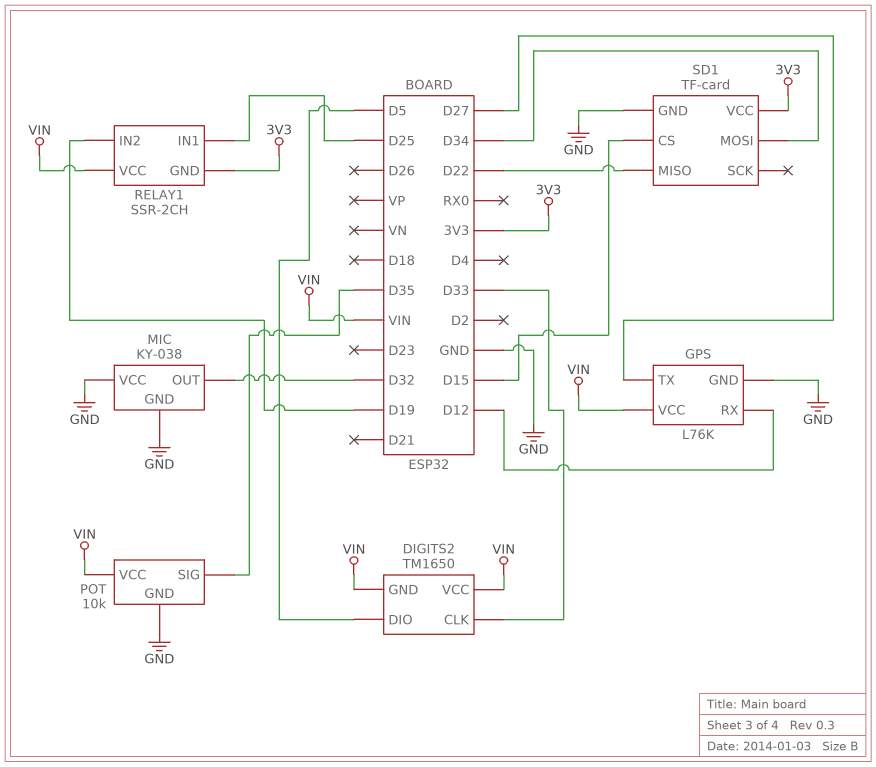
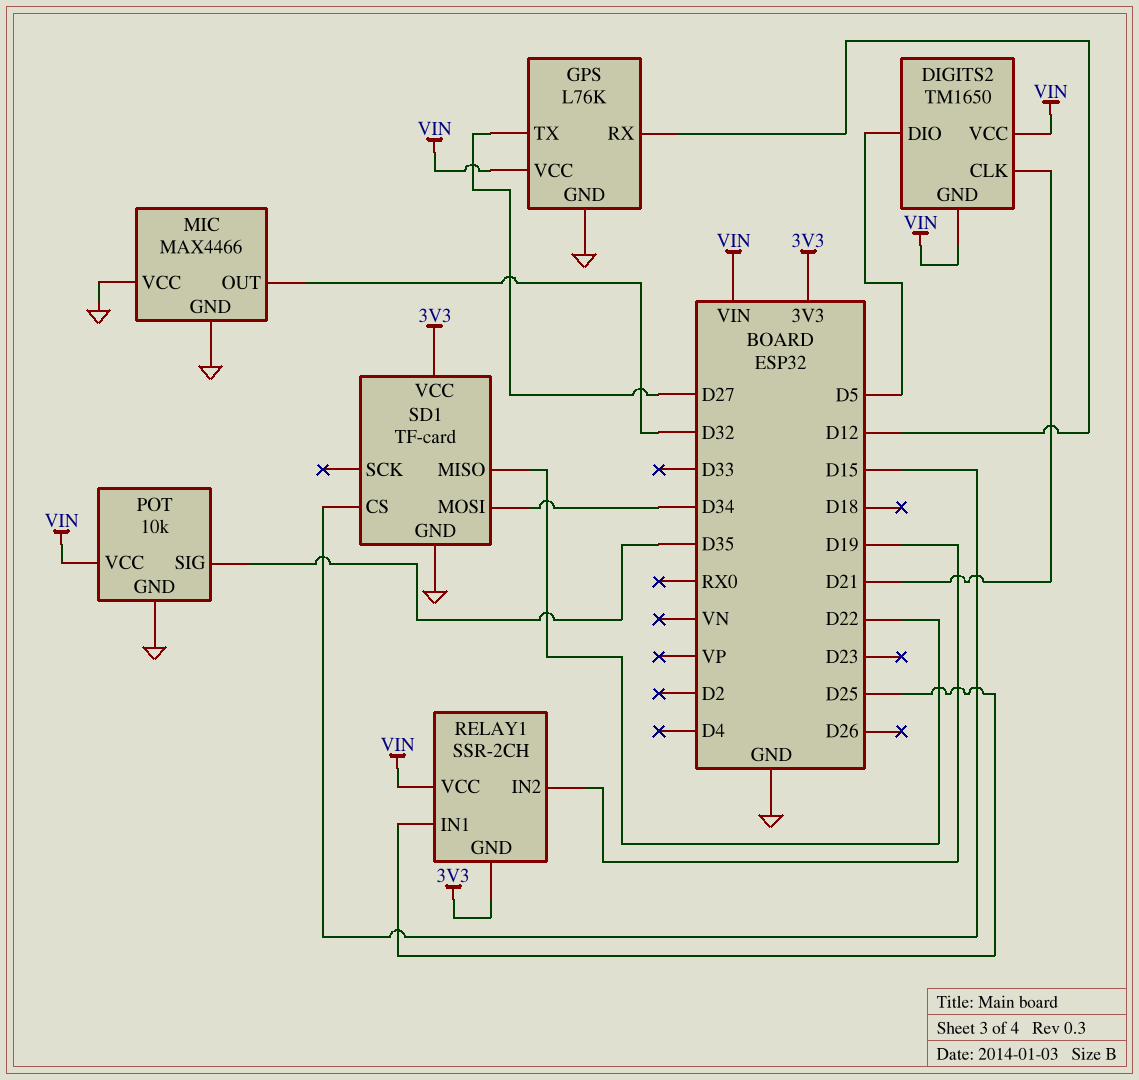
DIGITS2 pin CLK: D33 -> D21
MIC: KY-038 -> MAX4466

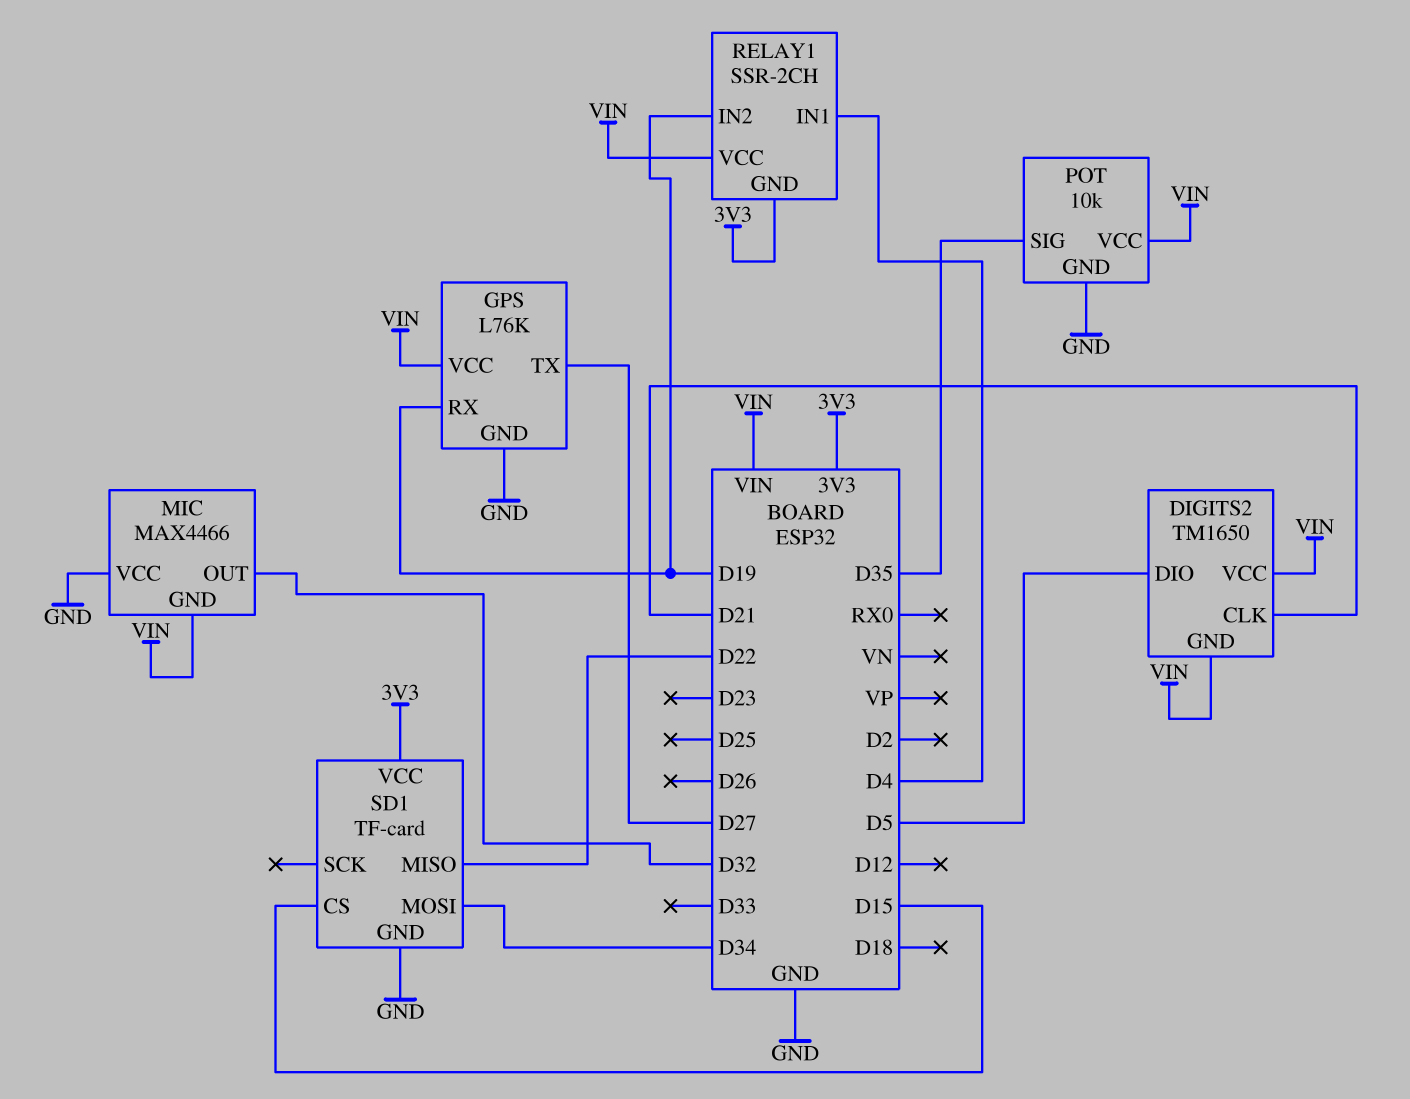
GPS pin RX: D12 -> D19
MIC pin GND: GND -> VIN
RELAY1 pin IN1: D25 -> D4

